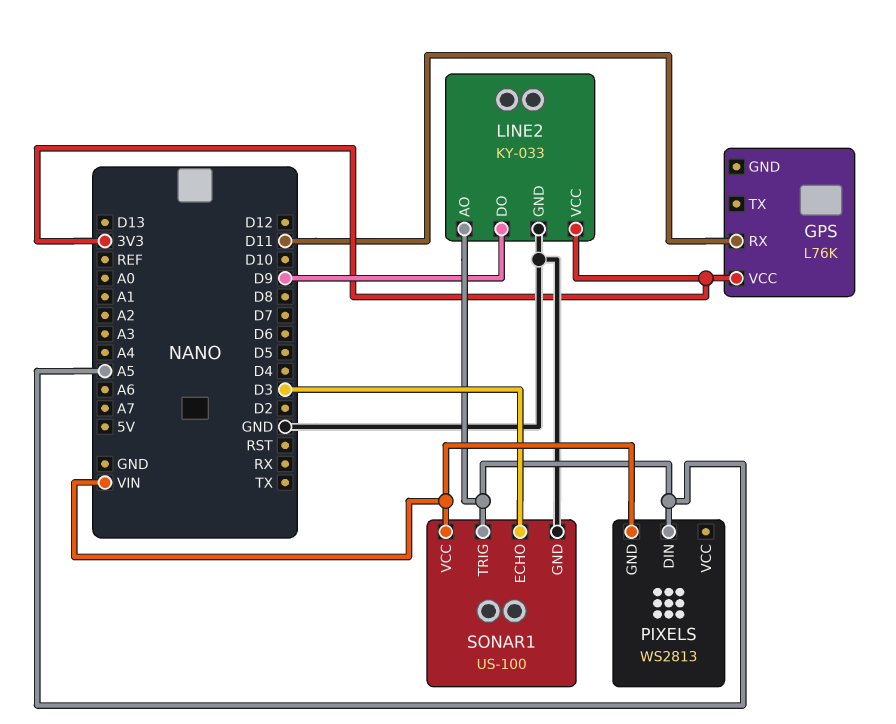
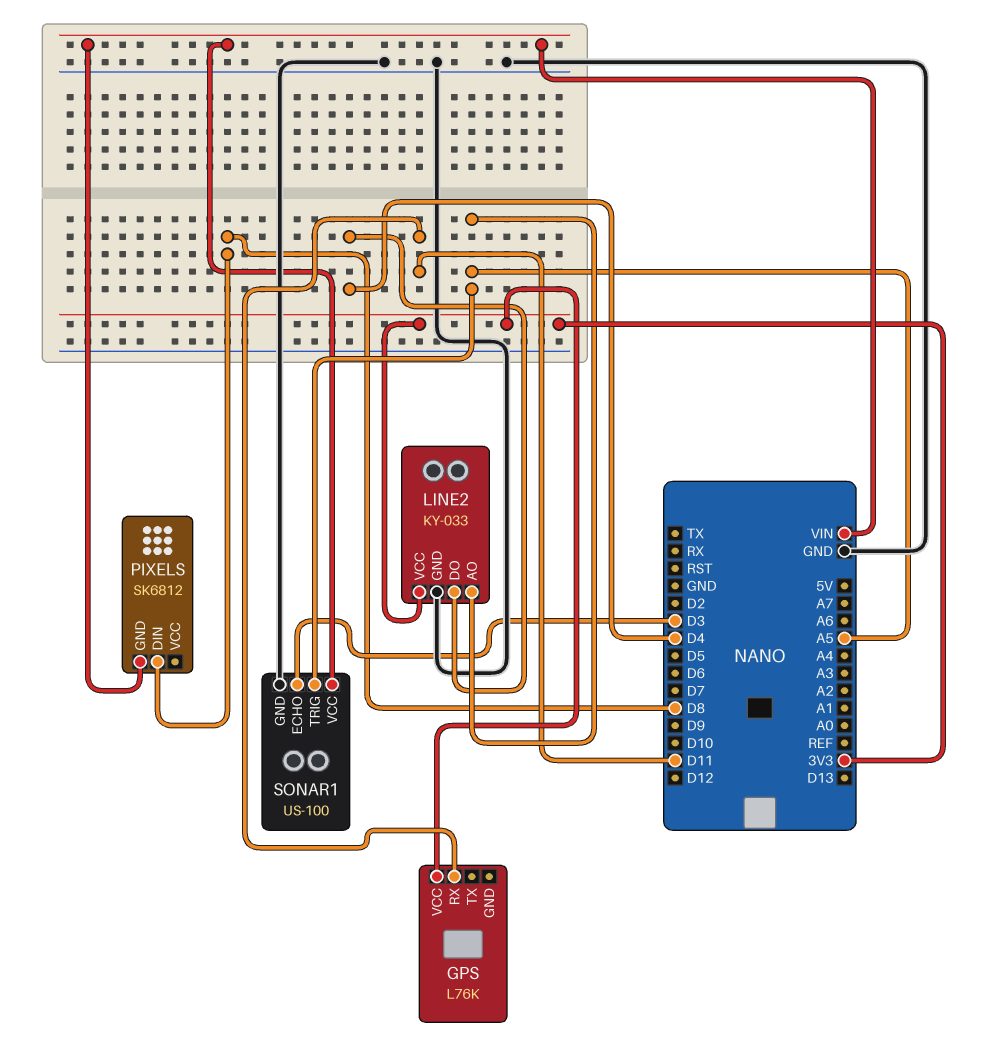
LINE2 pin DO: D9 -> D4
PIXELS: WS2813 -> SK6812
PIXELS pin DIN: A5 -> D8

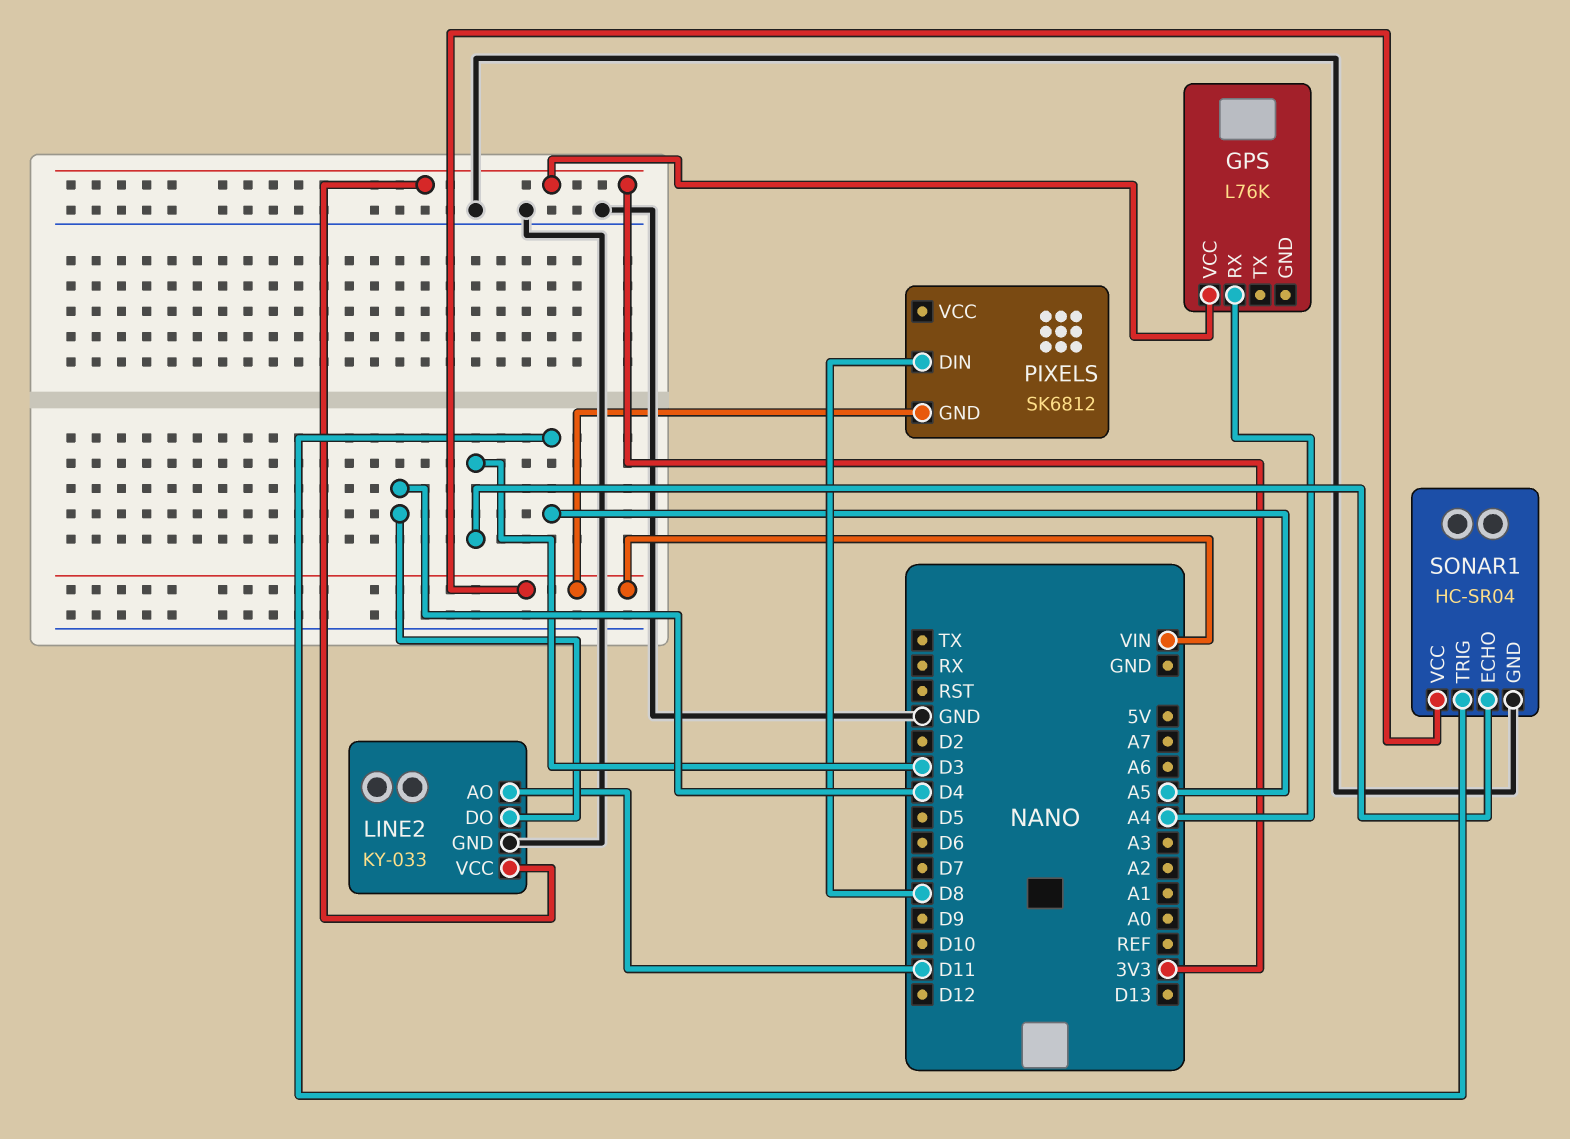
GPS pin RX: D11 -> A4
LINE2 pin AO: A5 -> D11
SONAR1: US-100 -> HC-SR04

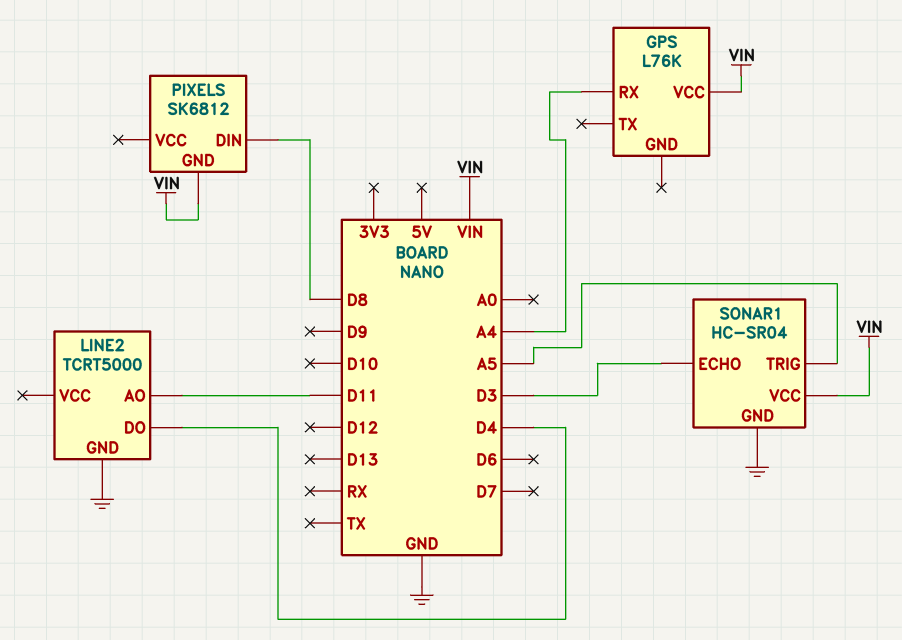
GPS pin VCC: 3V3 -> VIN
LINE2: KY-033 -> TCRT5000
LINE2 pin VCC: 3V3 -> none

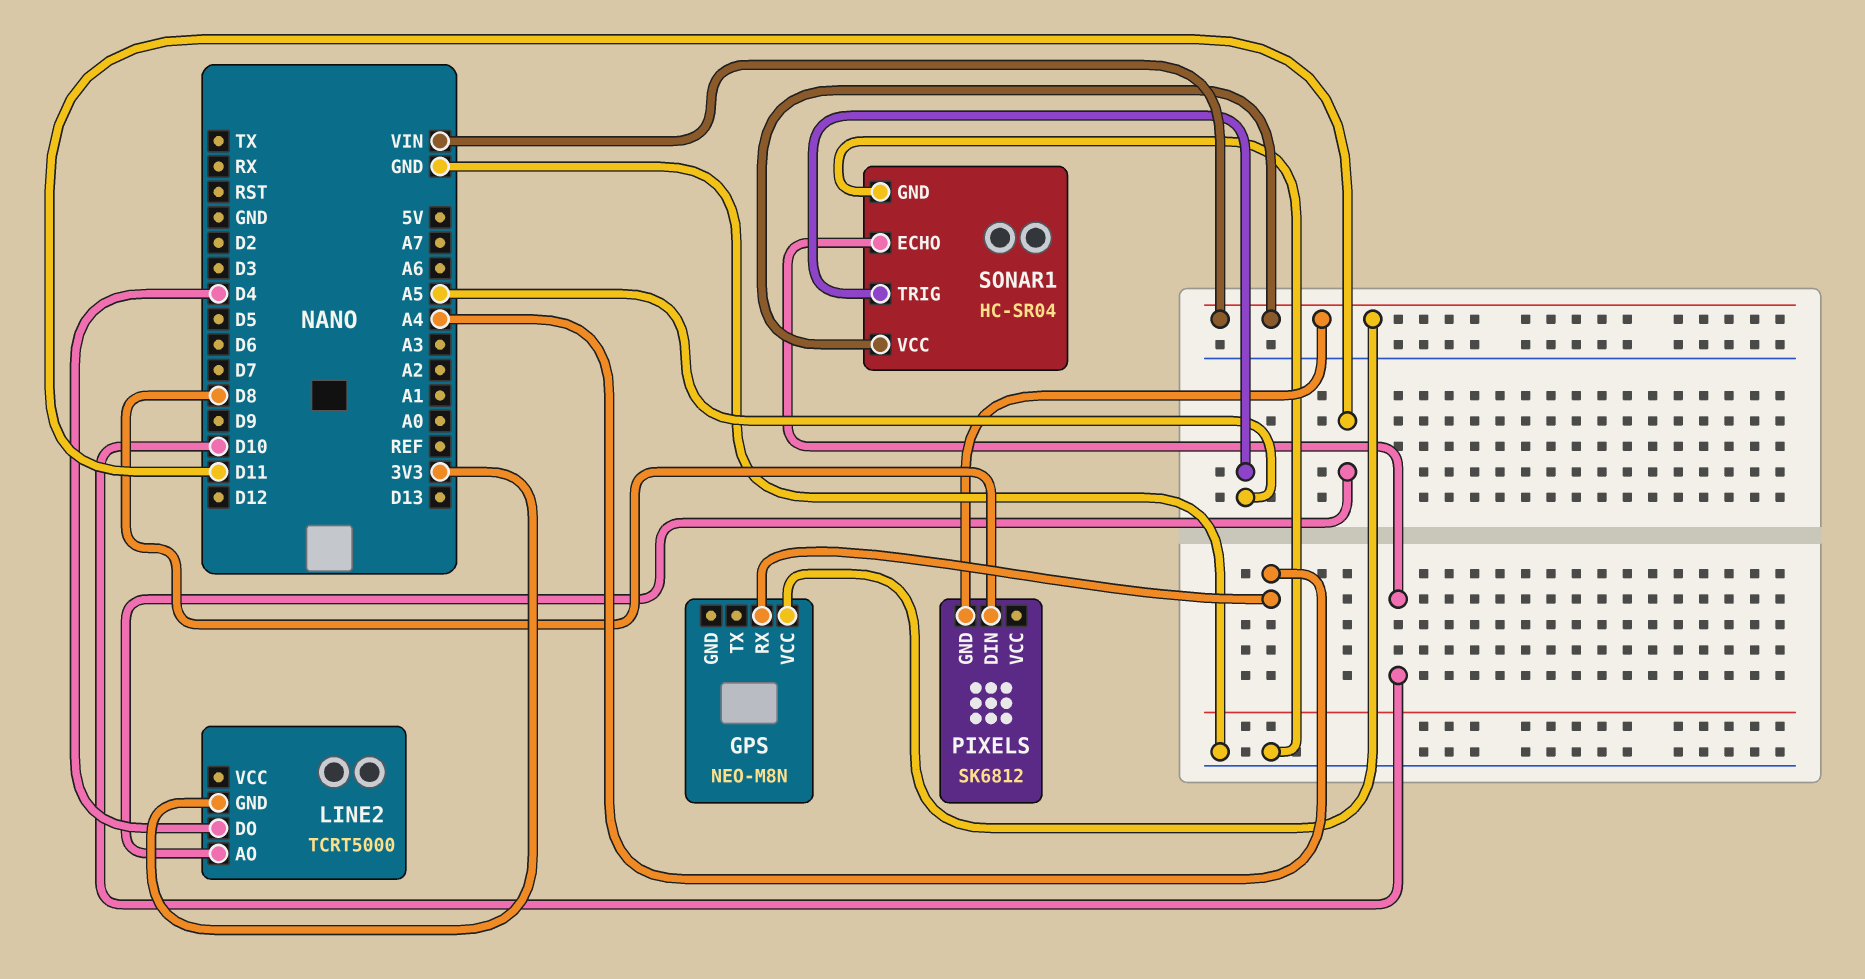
GPS: L76K -> NEO-M8N
LINE2 pin GND: GND -> 3V3
SONAR1 pin ECHO: D3 -> D10

